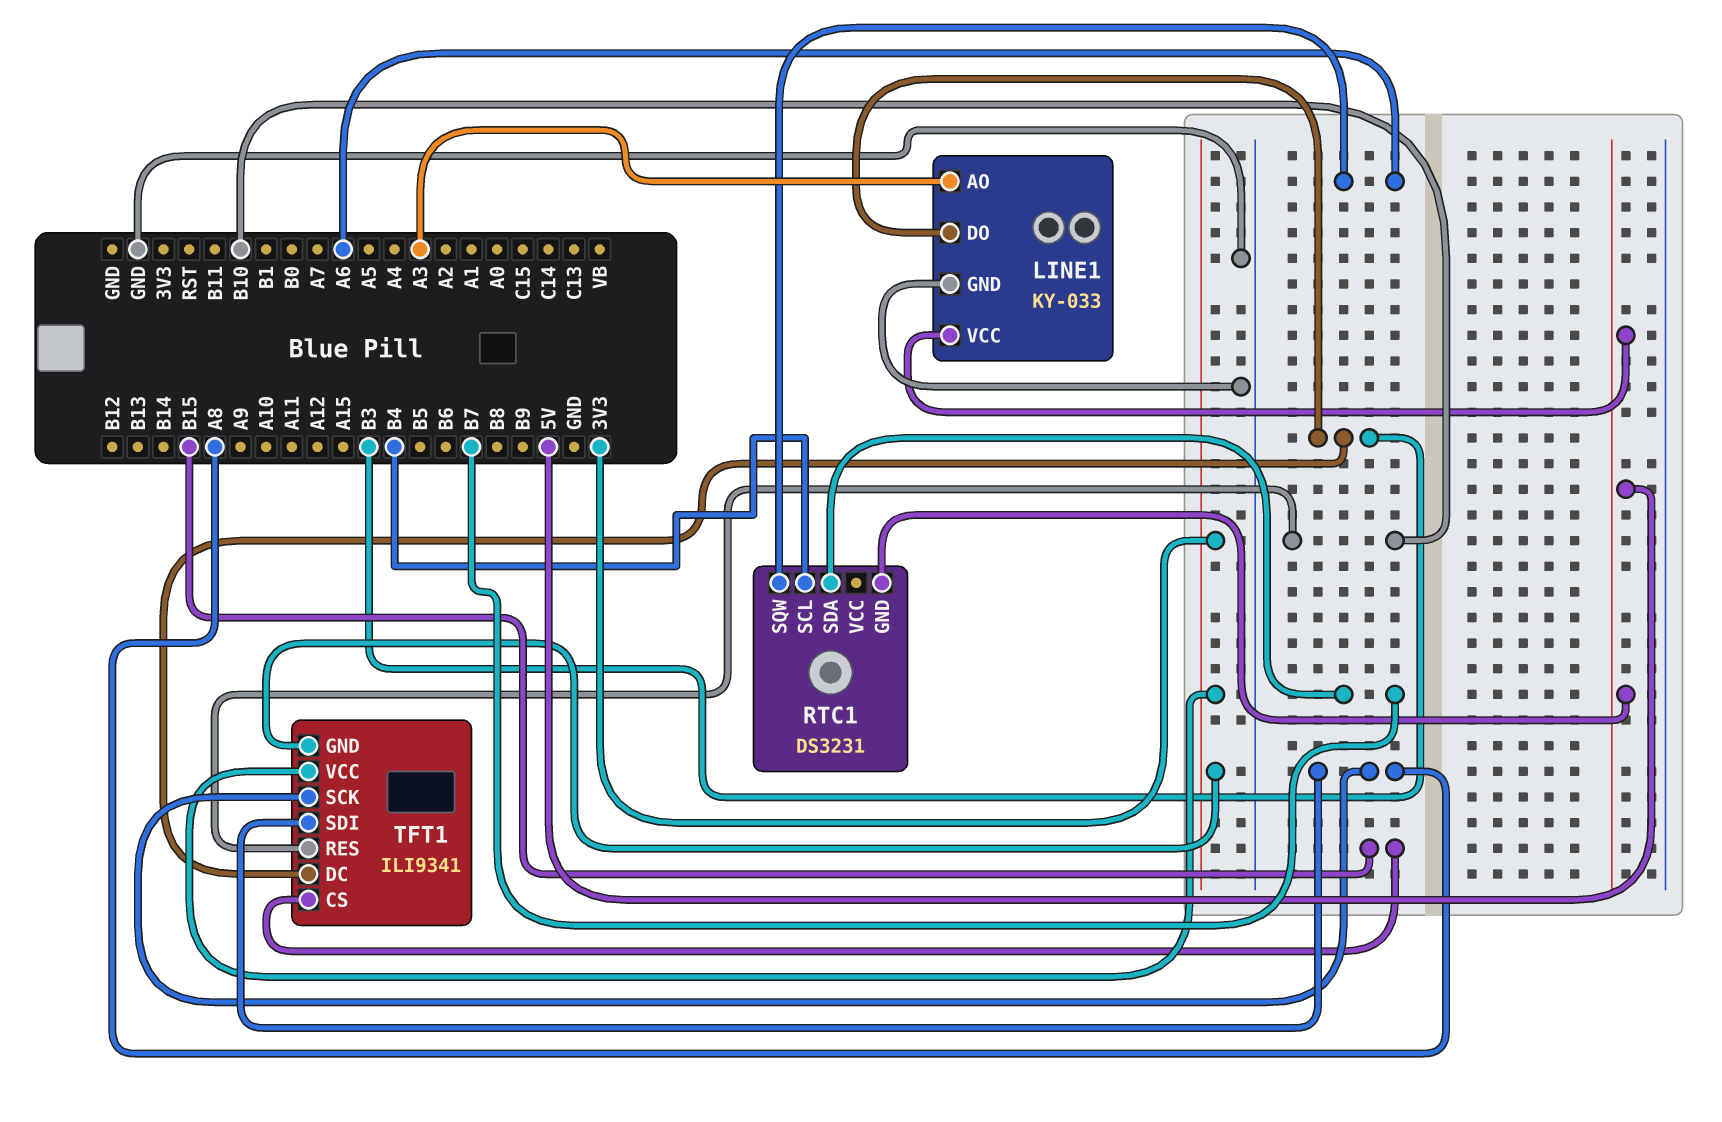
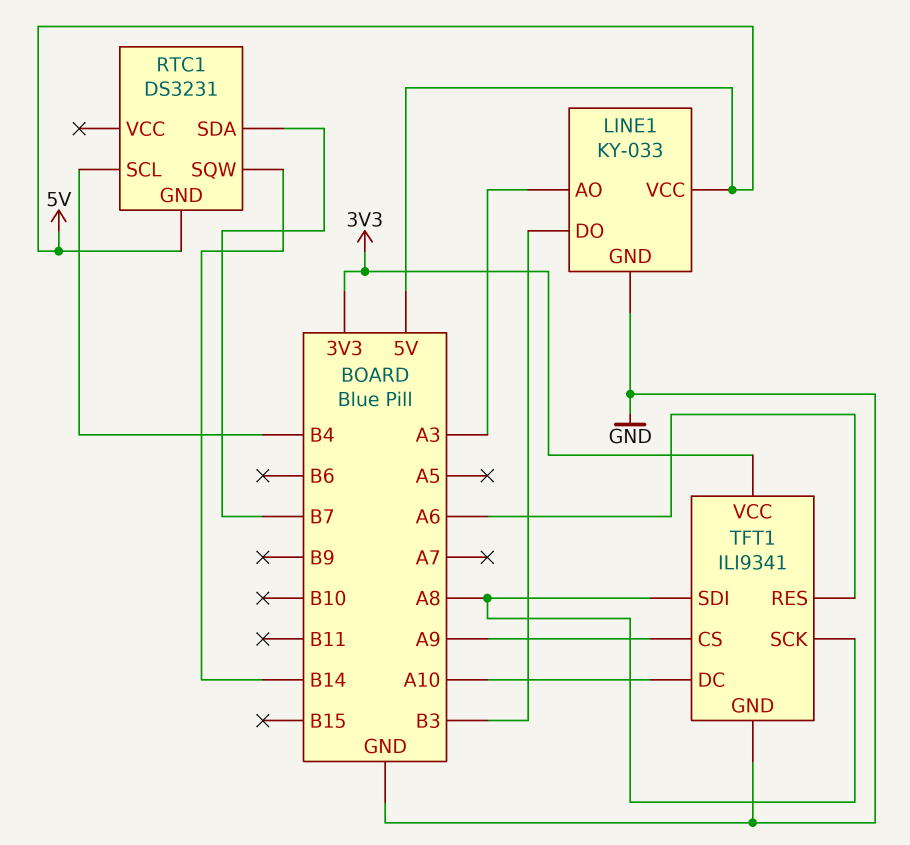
RTC1 pin SQW: A6 -> B14
TFT1 pin CS: B15 -> A9
TFT1 pin DC: B3 -> A10
TFT1 pin GND: 3V3 -> GND
TFT1 pin RES: B10 -> A6

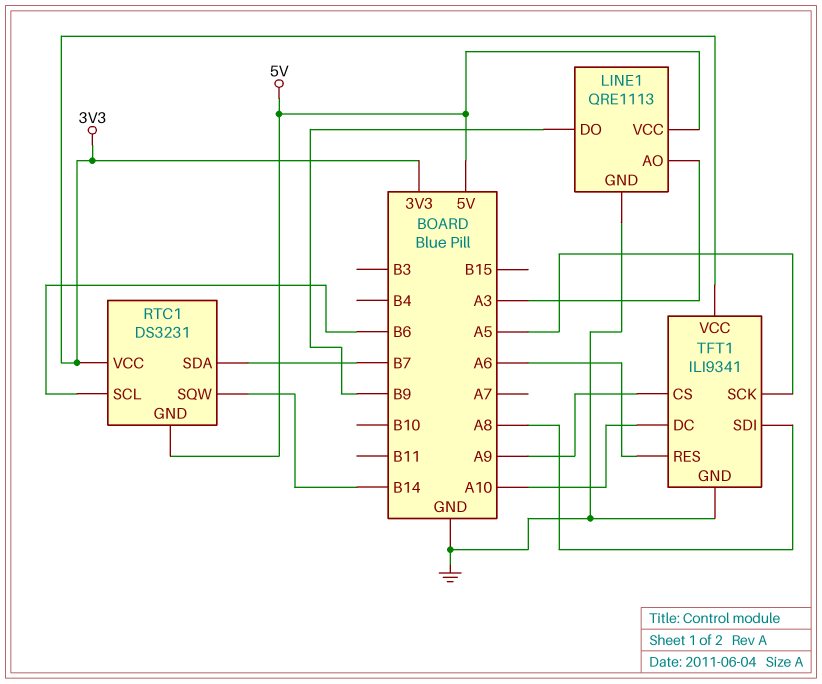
LINE1: KY-033 -> QRE1113
LINE1 pin DO: B3 -> B9
RTC1 pin SCL: B4 -> B6
RTC1 pin VCC: none -> 3V3
TFT1 pin SCK: A8 -> A5

